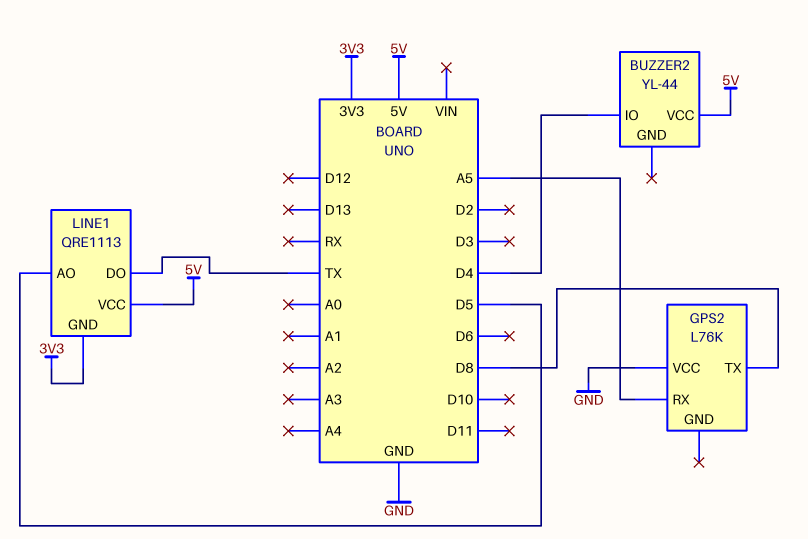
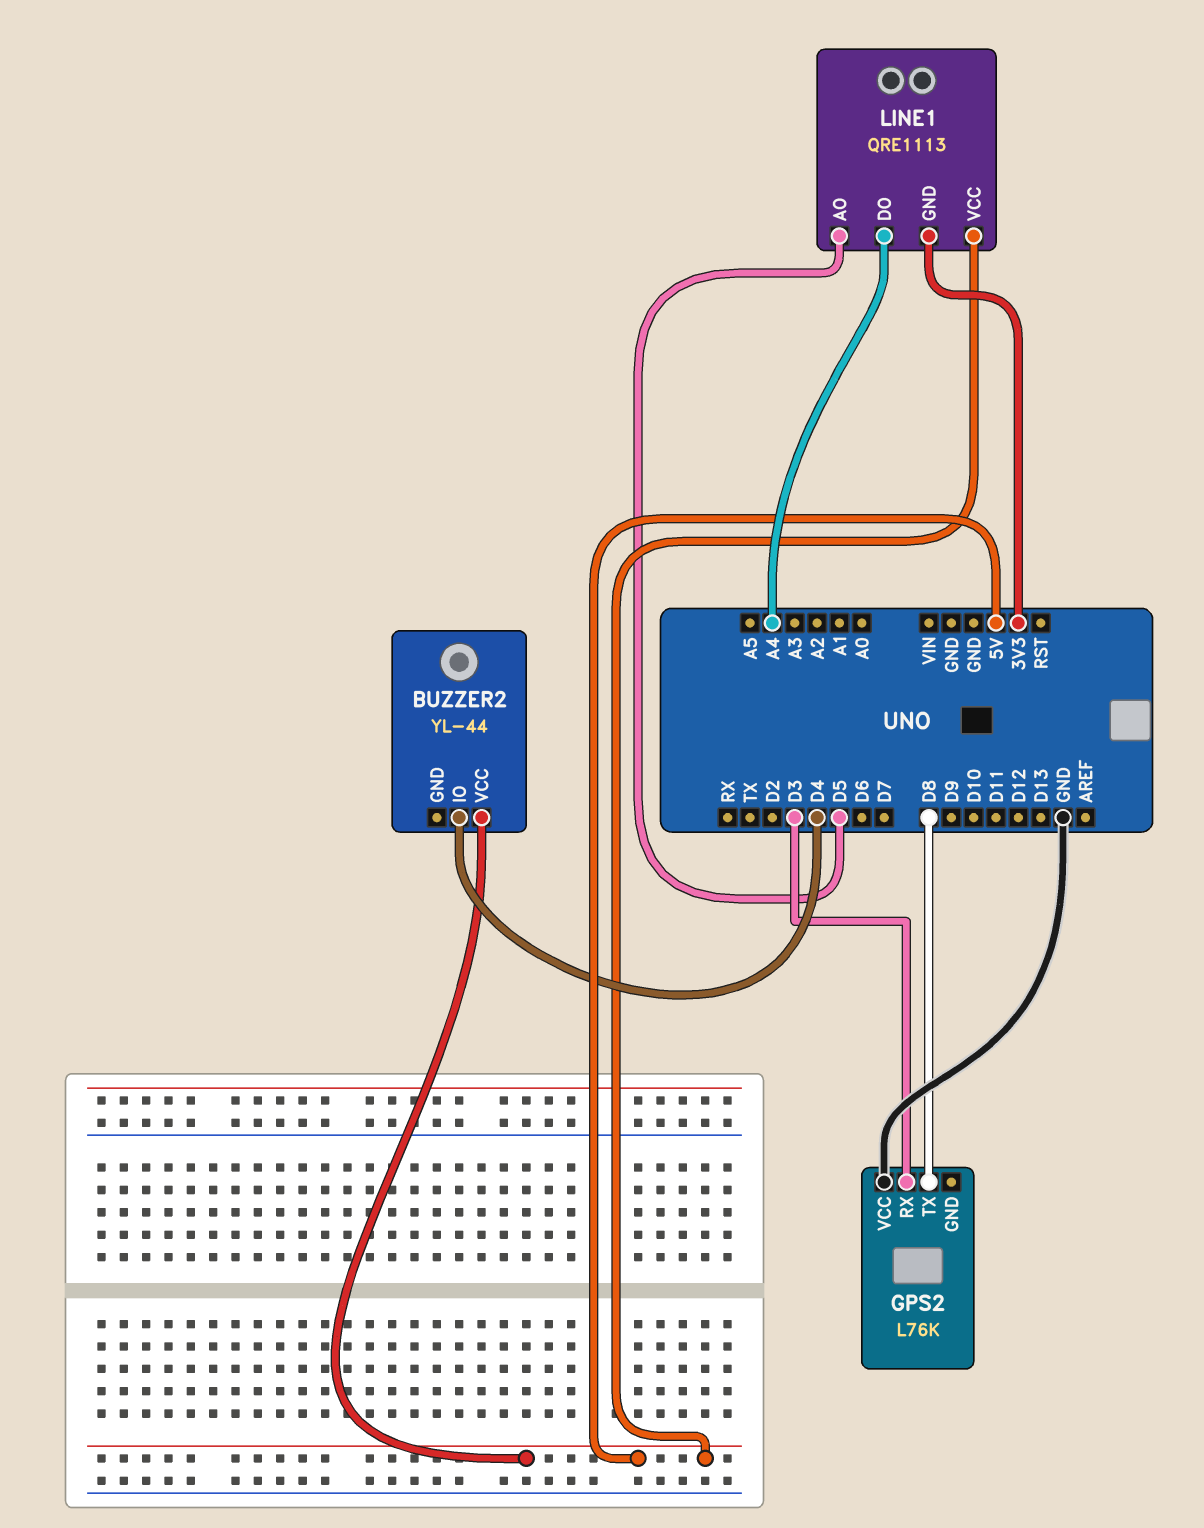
GPS2 pin RX: A5 -> D3
LINE1 pin DO: TX -> A4

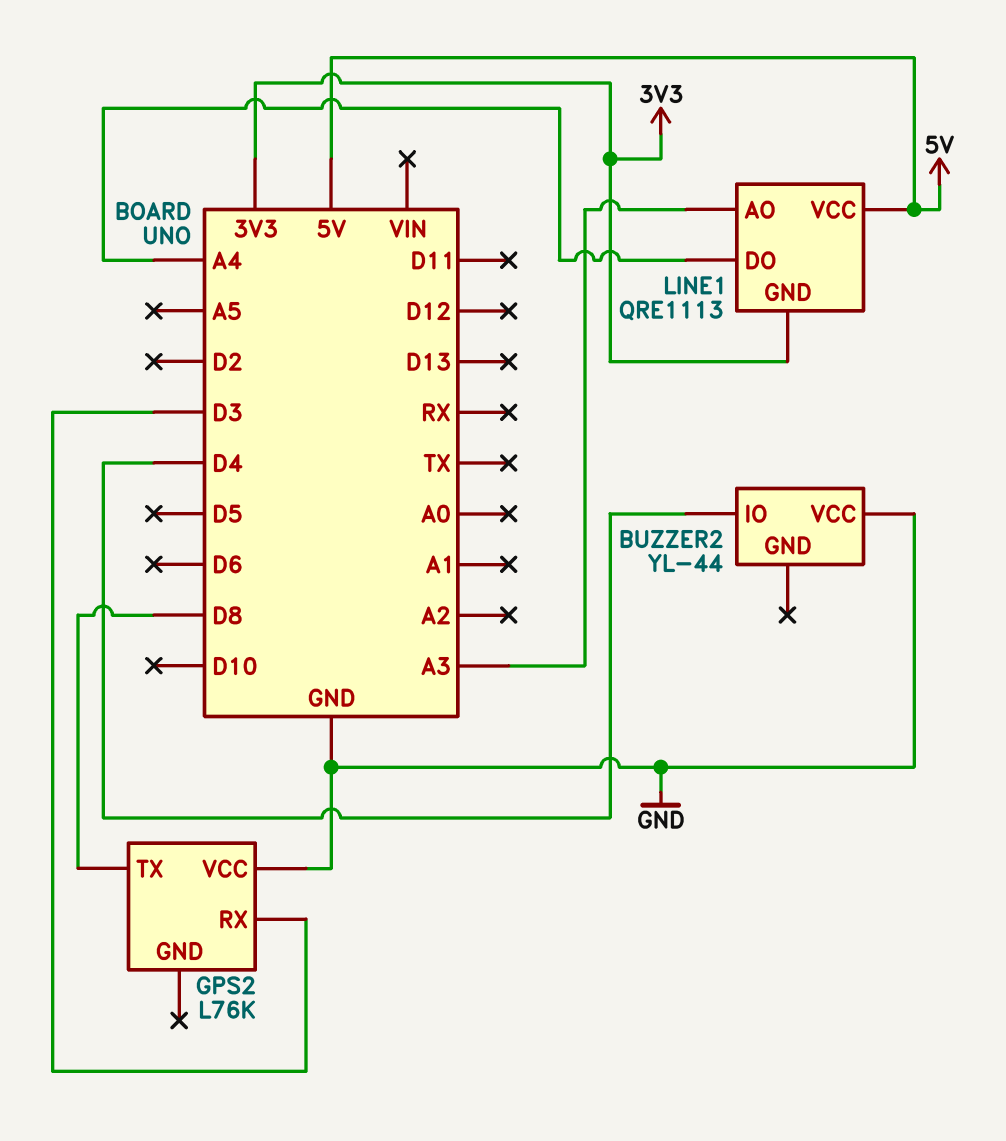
BUZZER2 pin VCC: 5V -> GND
LINE1 pin AO: D5 -> A3

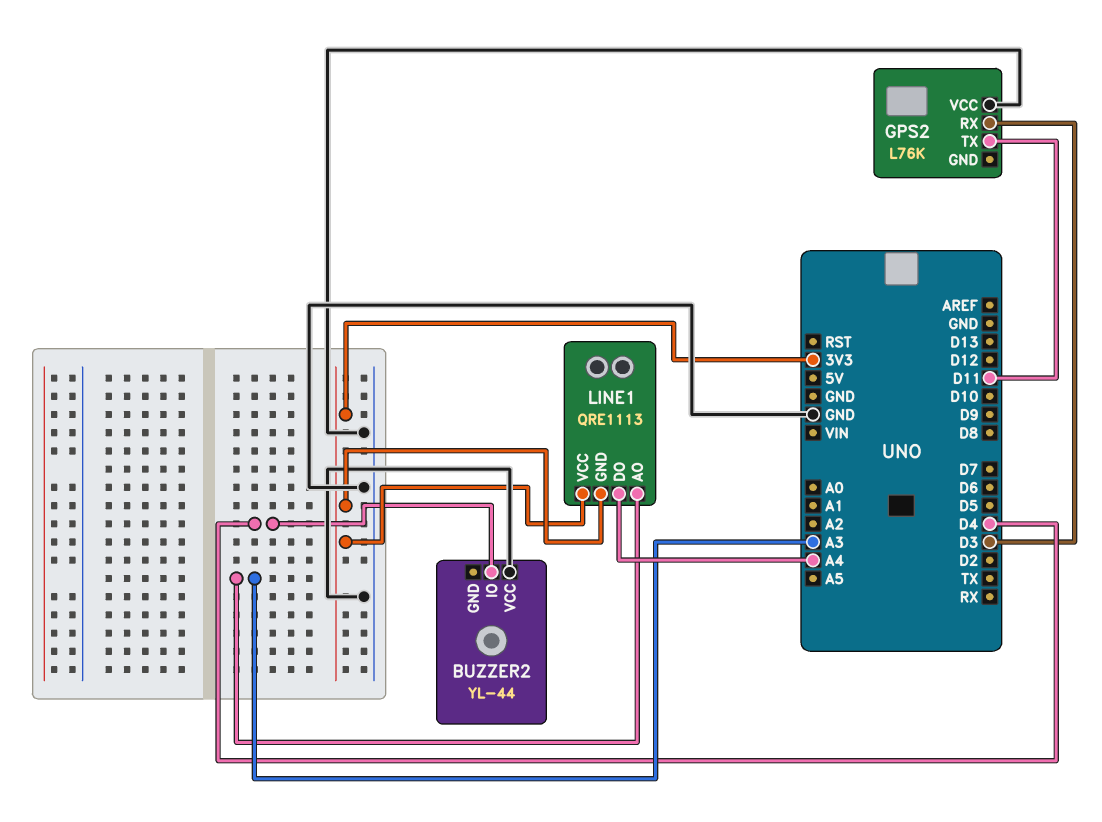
GPS2 pin TX: D8 -> D11
LINE1 pin VCC: 5V -> 3V3

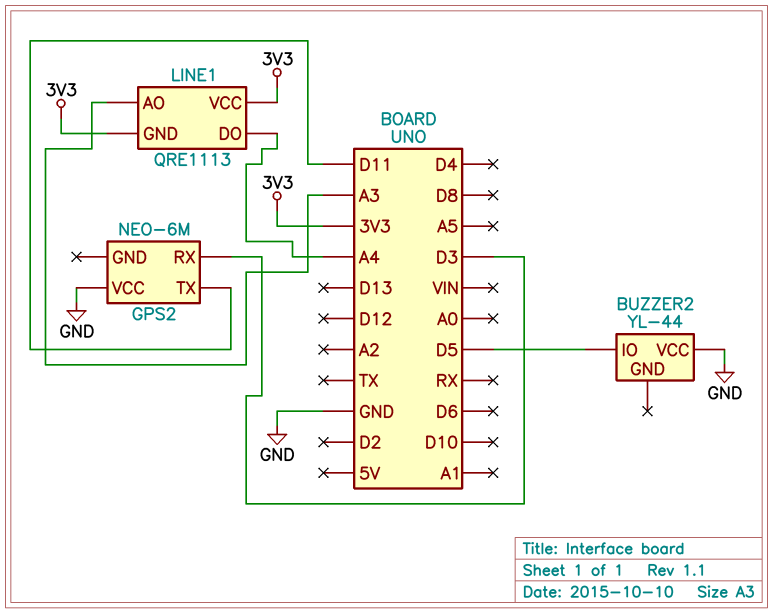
BUZZER2 pin IO: D4 -> D5
GPS2: L76K -> NEO-6M

